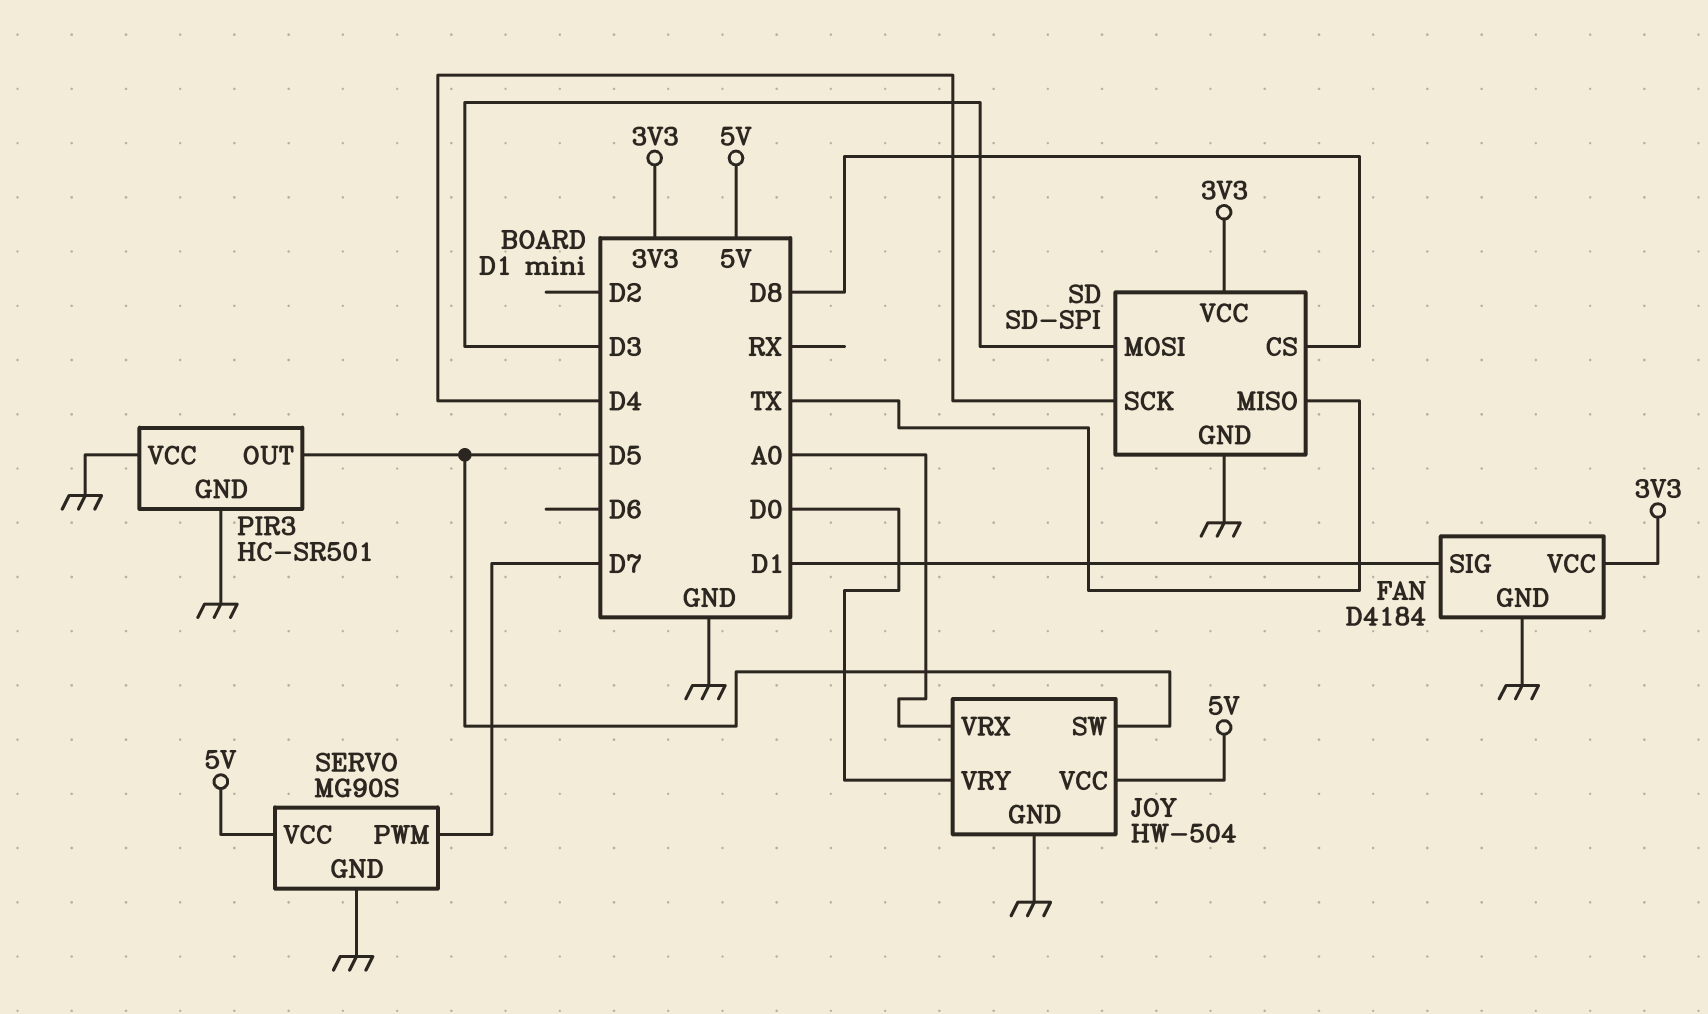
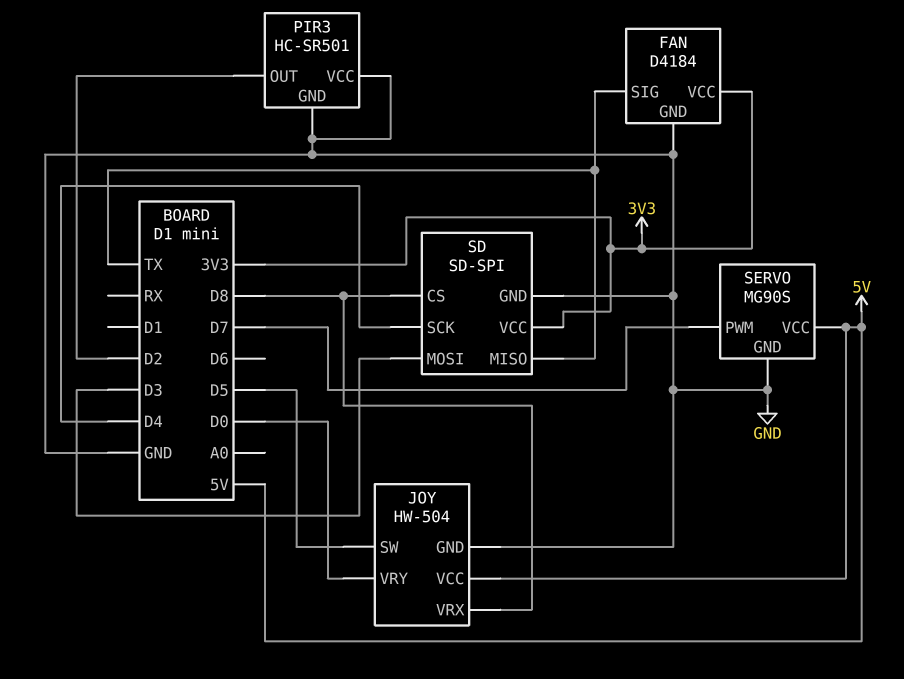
FAN pin SIG: D1 -> TX
JOY pin VRX: A0 -> D8
PIR3 pin OUT: D5 -> D2

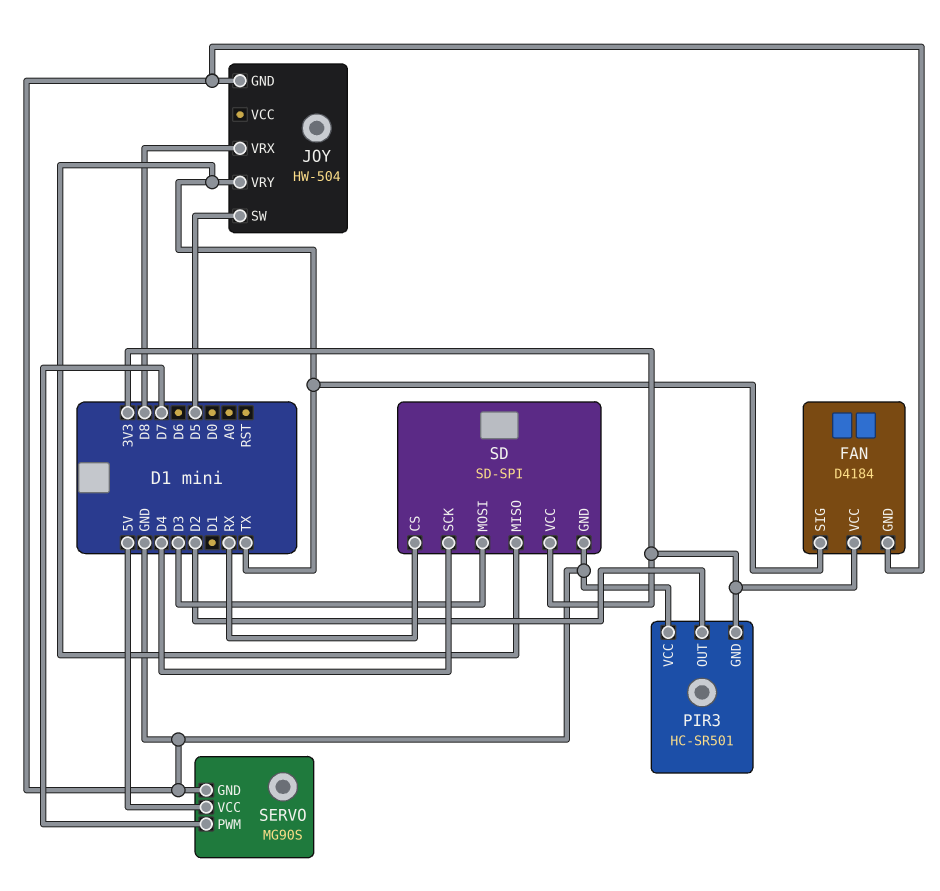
JOY pin VCC: 5V -> none
JOY pin VRY: D0 -> TX
PIR3 pin GND: GND -> 3V3
SD pin CS: D8 -> RX

